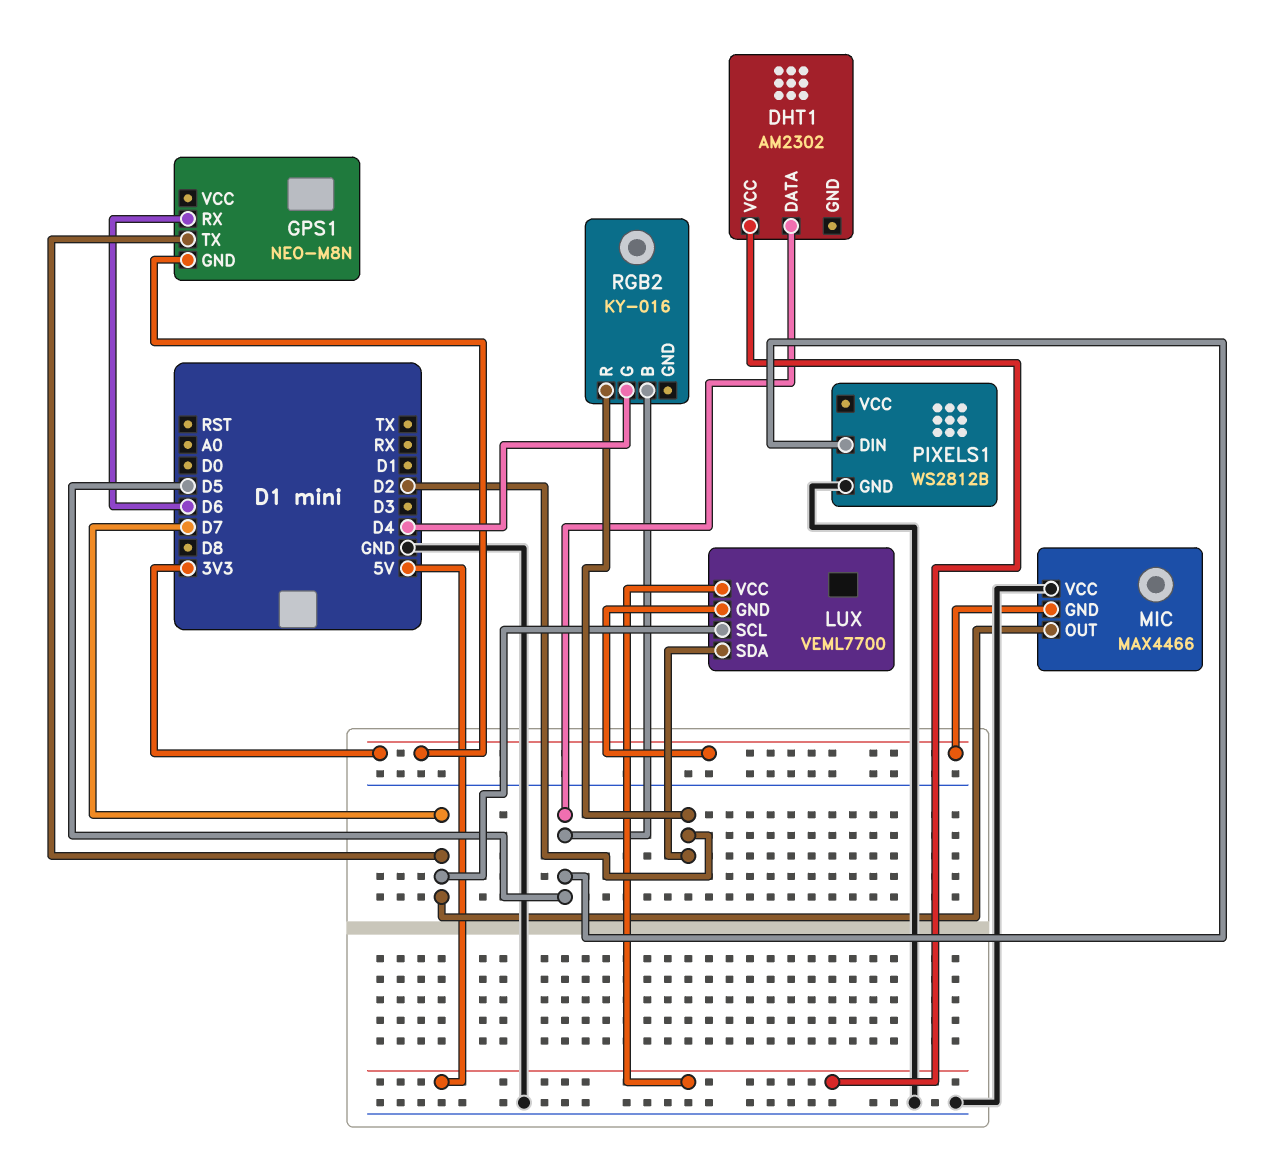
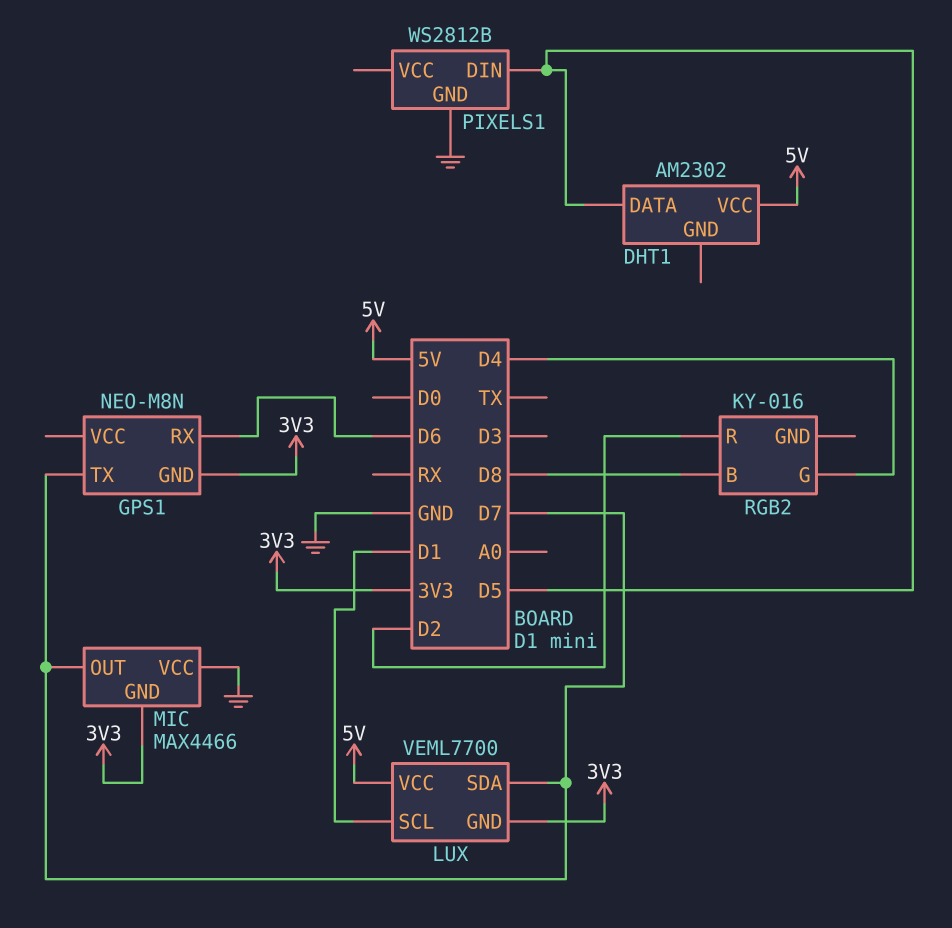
LUX pin SCL: D7 -> D1
LUX pin SDA: D2 -> D7
RGB2 pin B: D5 -> D8

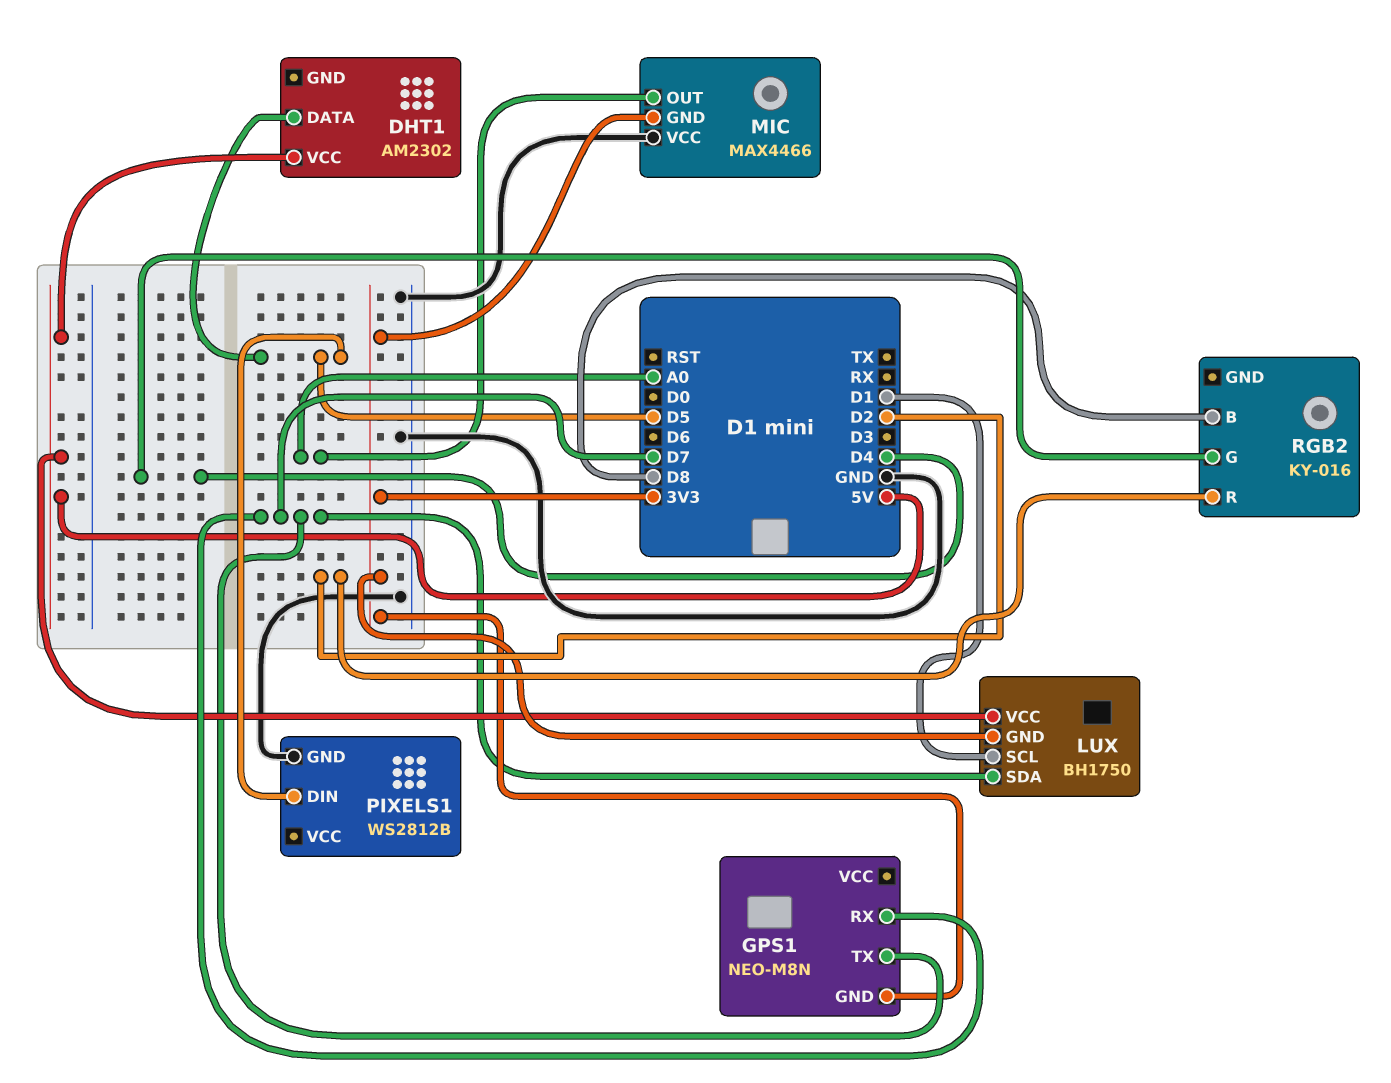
GPS1 pin RX: D6 -> D7
LUX: VEML7700 -> BH1750
MIC pin OUT: D7 -> A0

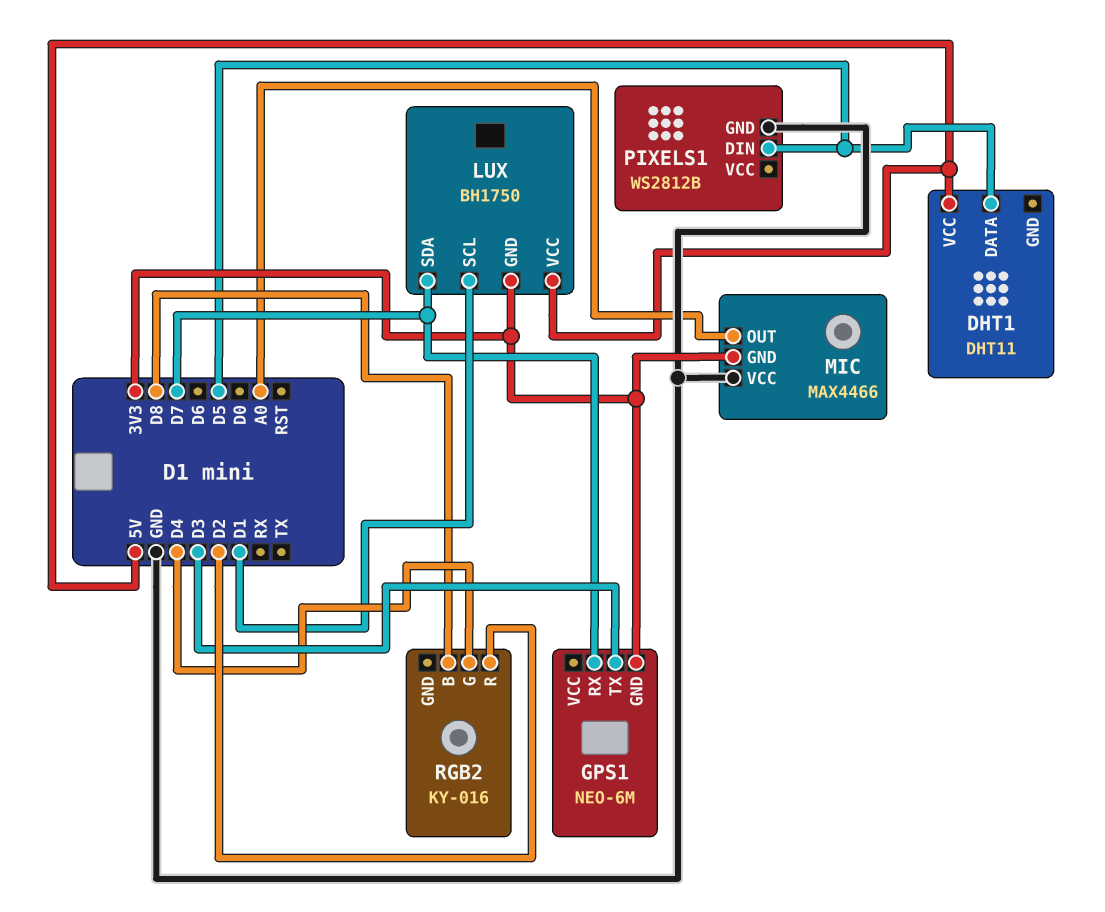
DHT1: AM2302 -> DHT11
GPS1: NEO-M8N -> NEO-6M
GPS1 pin TX: D7 -> D3

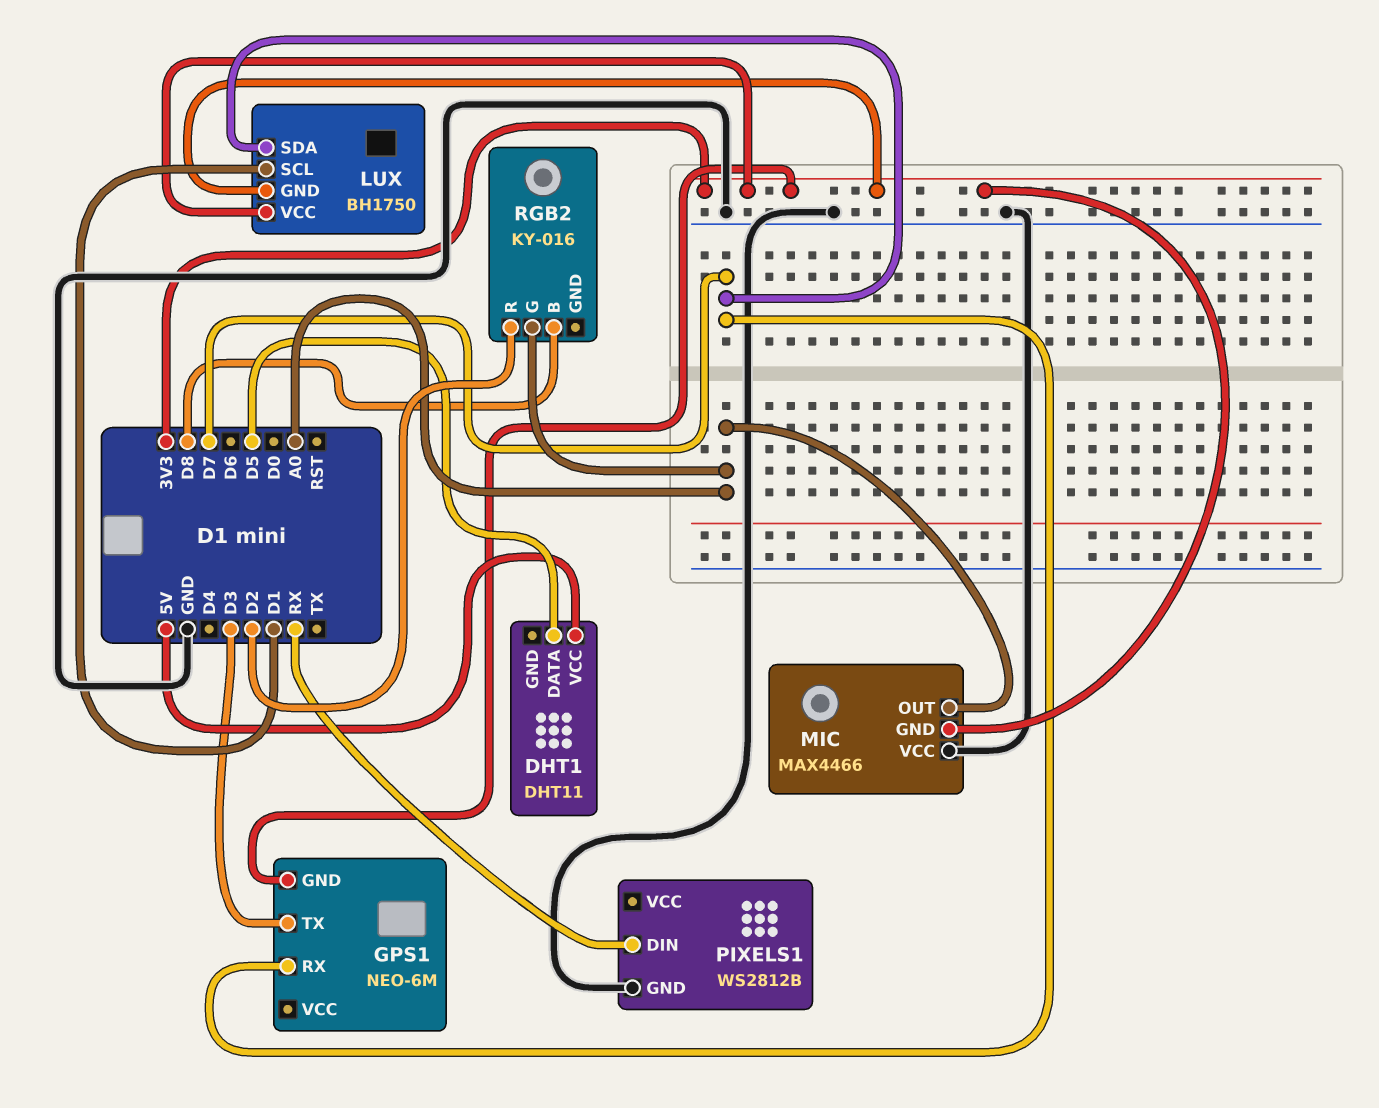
LUX pin VCC: 5V -> 3V3
PIXELS1 pin DIN: D5 -> RX
RGB2 pin G: D4 -> A0

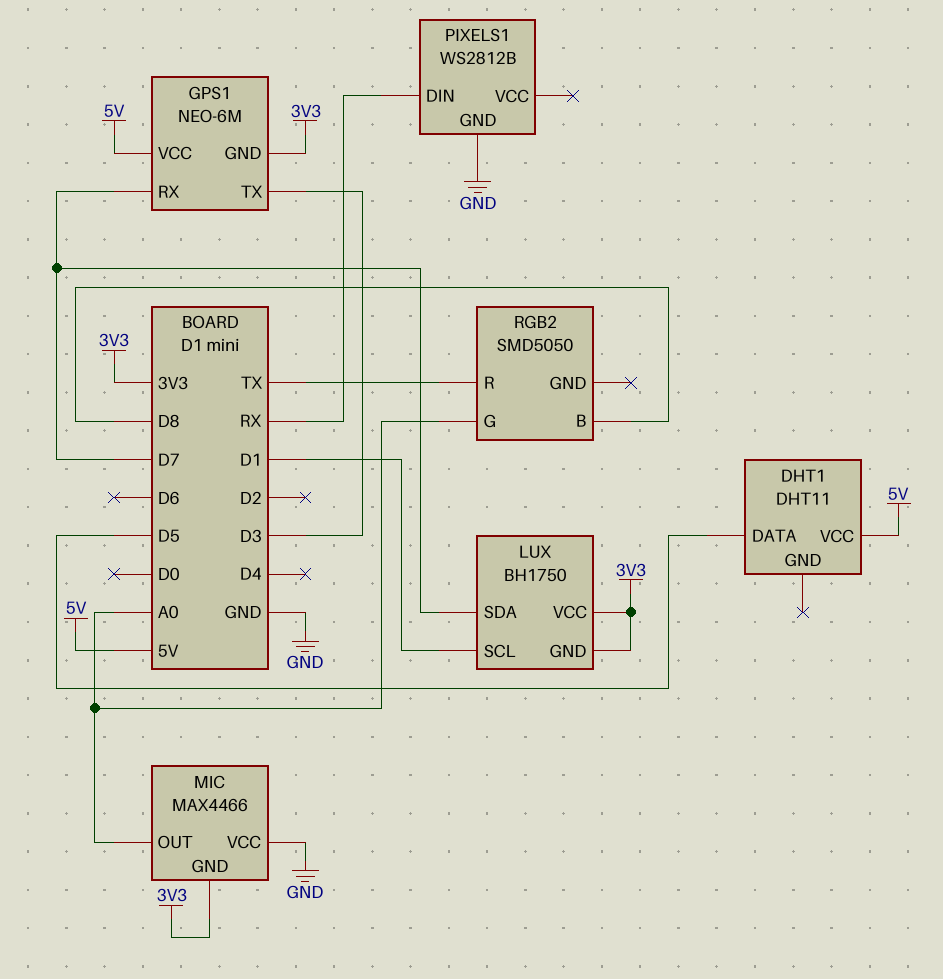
GPS1 pin VCC: none -> 5V
RGB2: KY-016 -> SMD5050
RGB2 pin R: D2 -> TX

